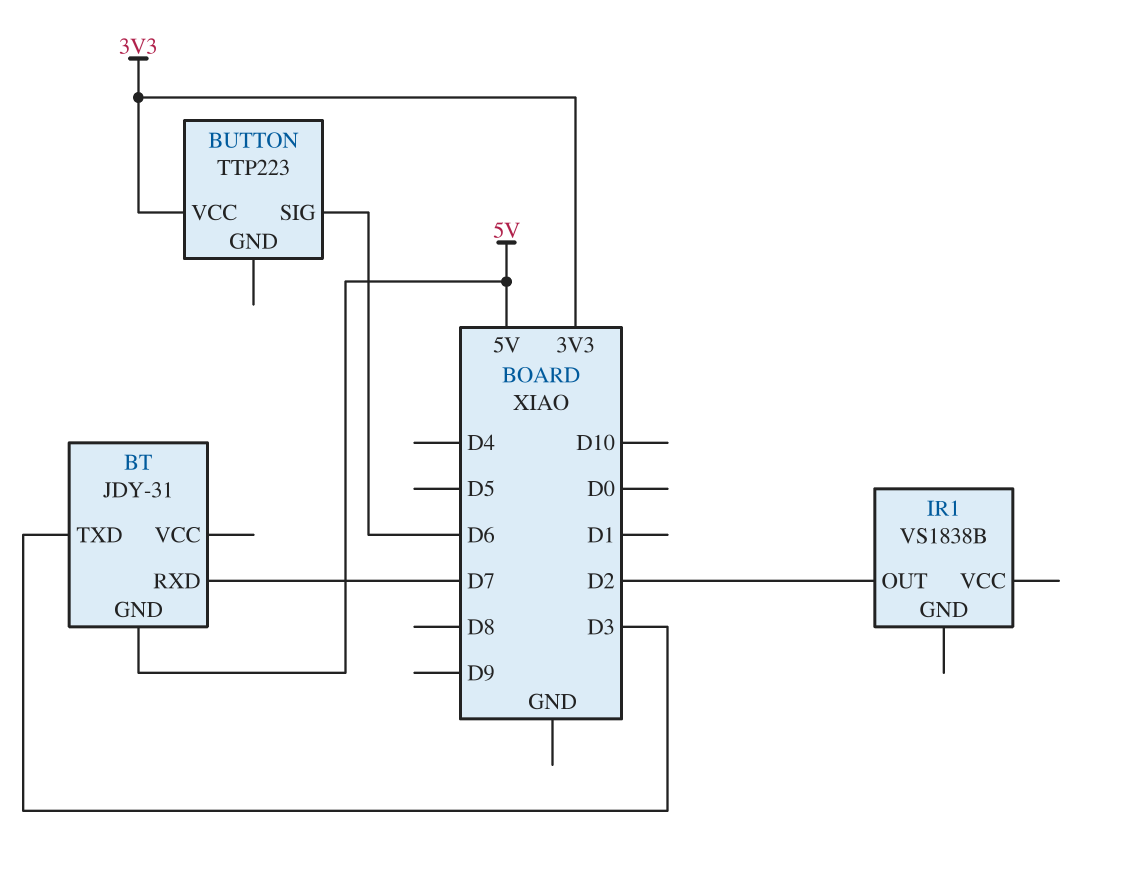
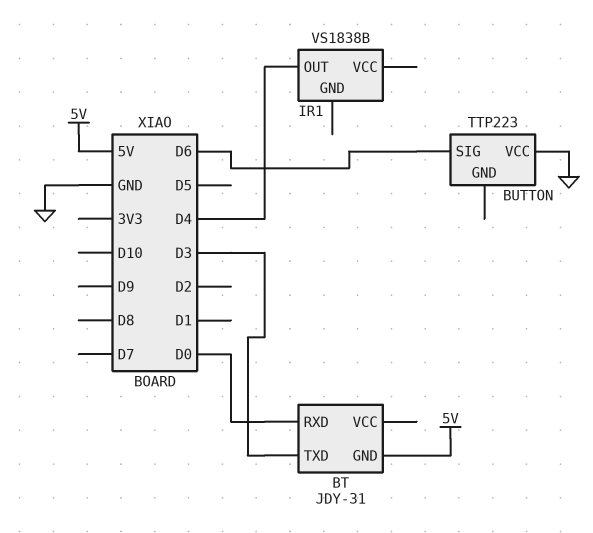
BT pin RXD: D7 -> D0
BUTTON pin VCC: 3V3 -> GND
IR1 pin OUT: D2 -> D4

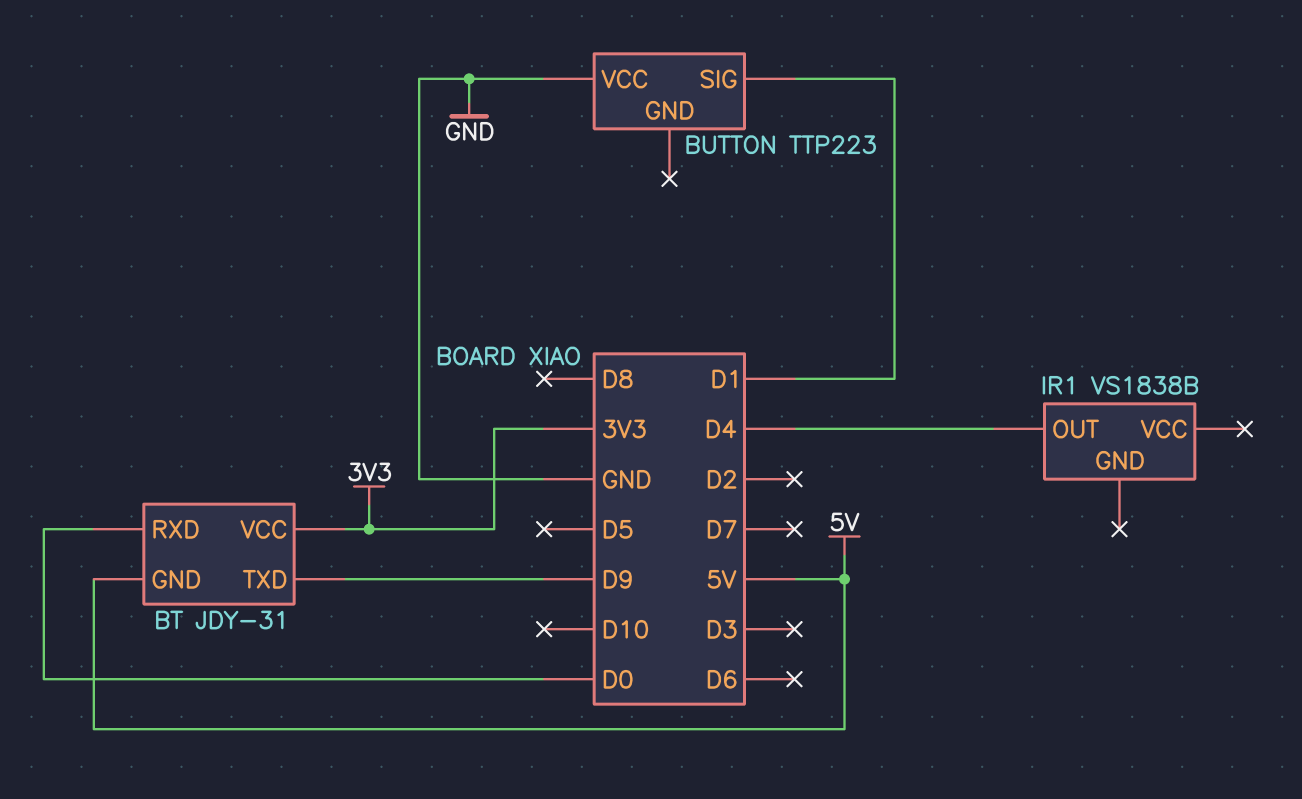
BT pin TXD: D3 -> D9
BT pin VCC: none -> 3V3
BUTTON pin SIG: D6 -> D1

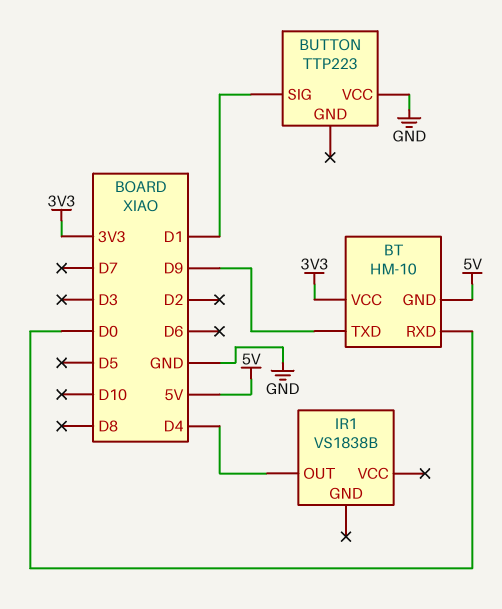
BT: JDY-31 -> HM-10

